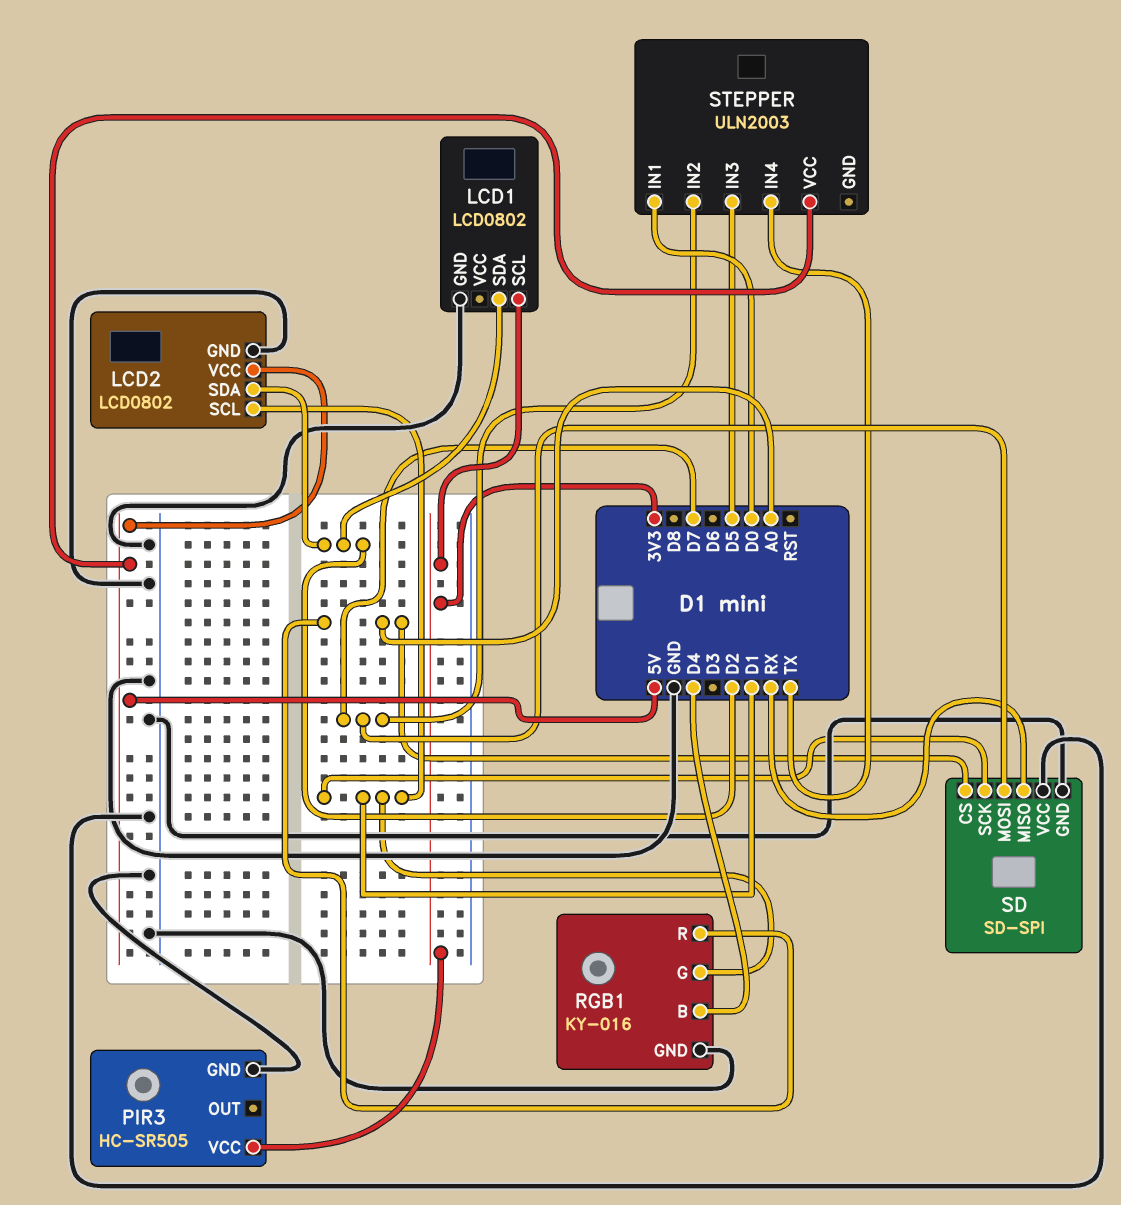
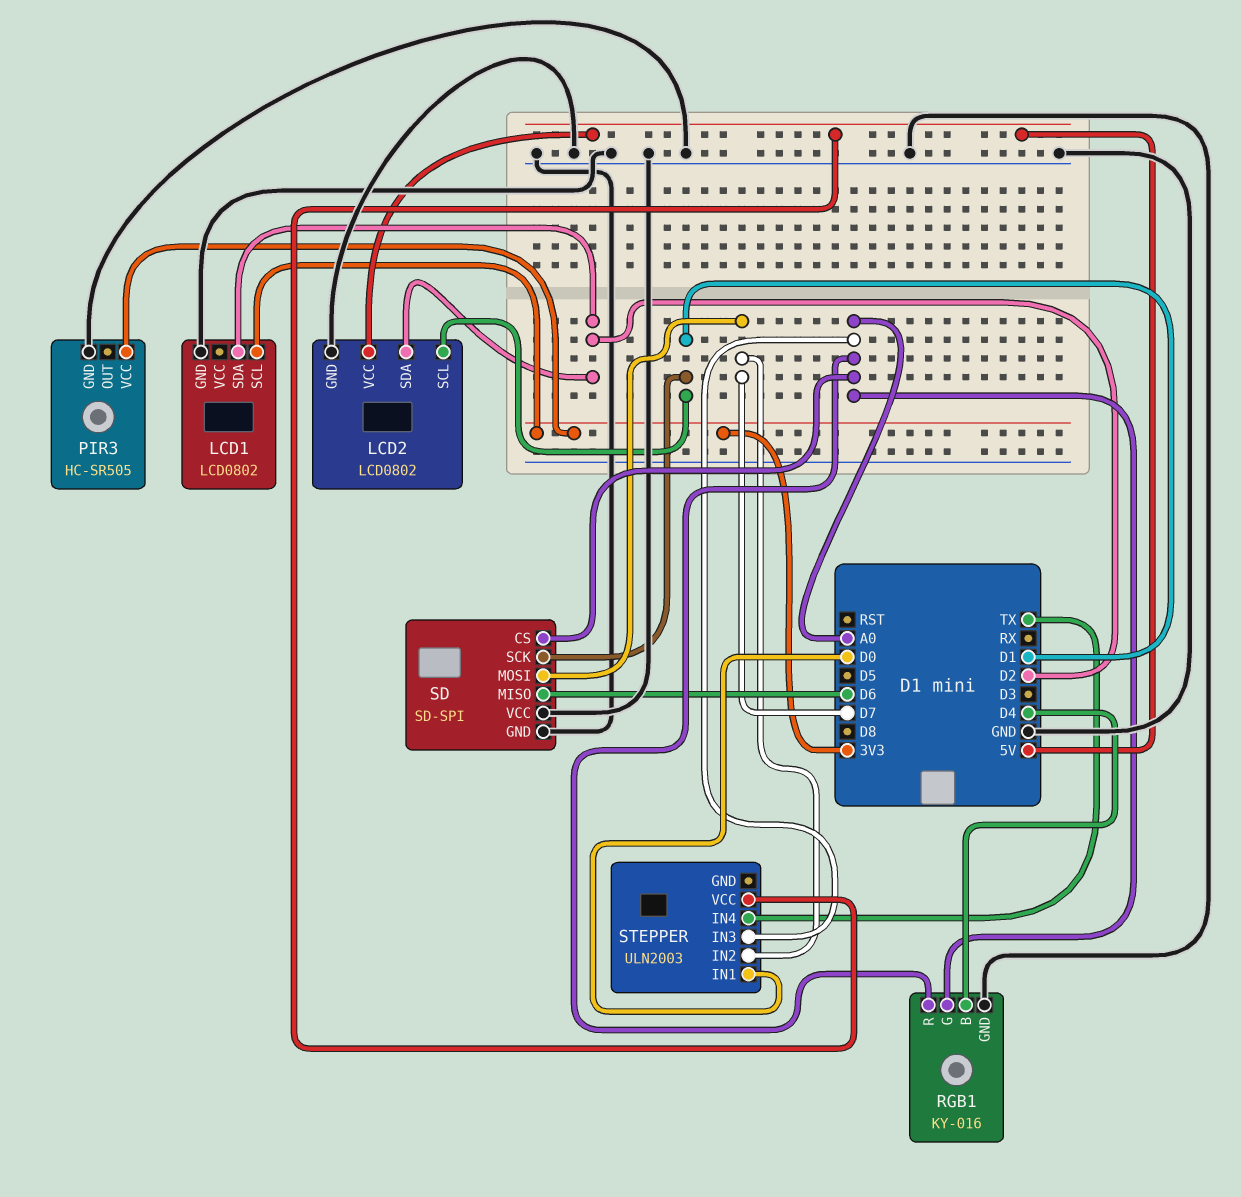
RGB1 pin G: D1 -> A0
SD pin MISO: RX -> D6
STEPPER pin IN3: D5 -> A0

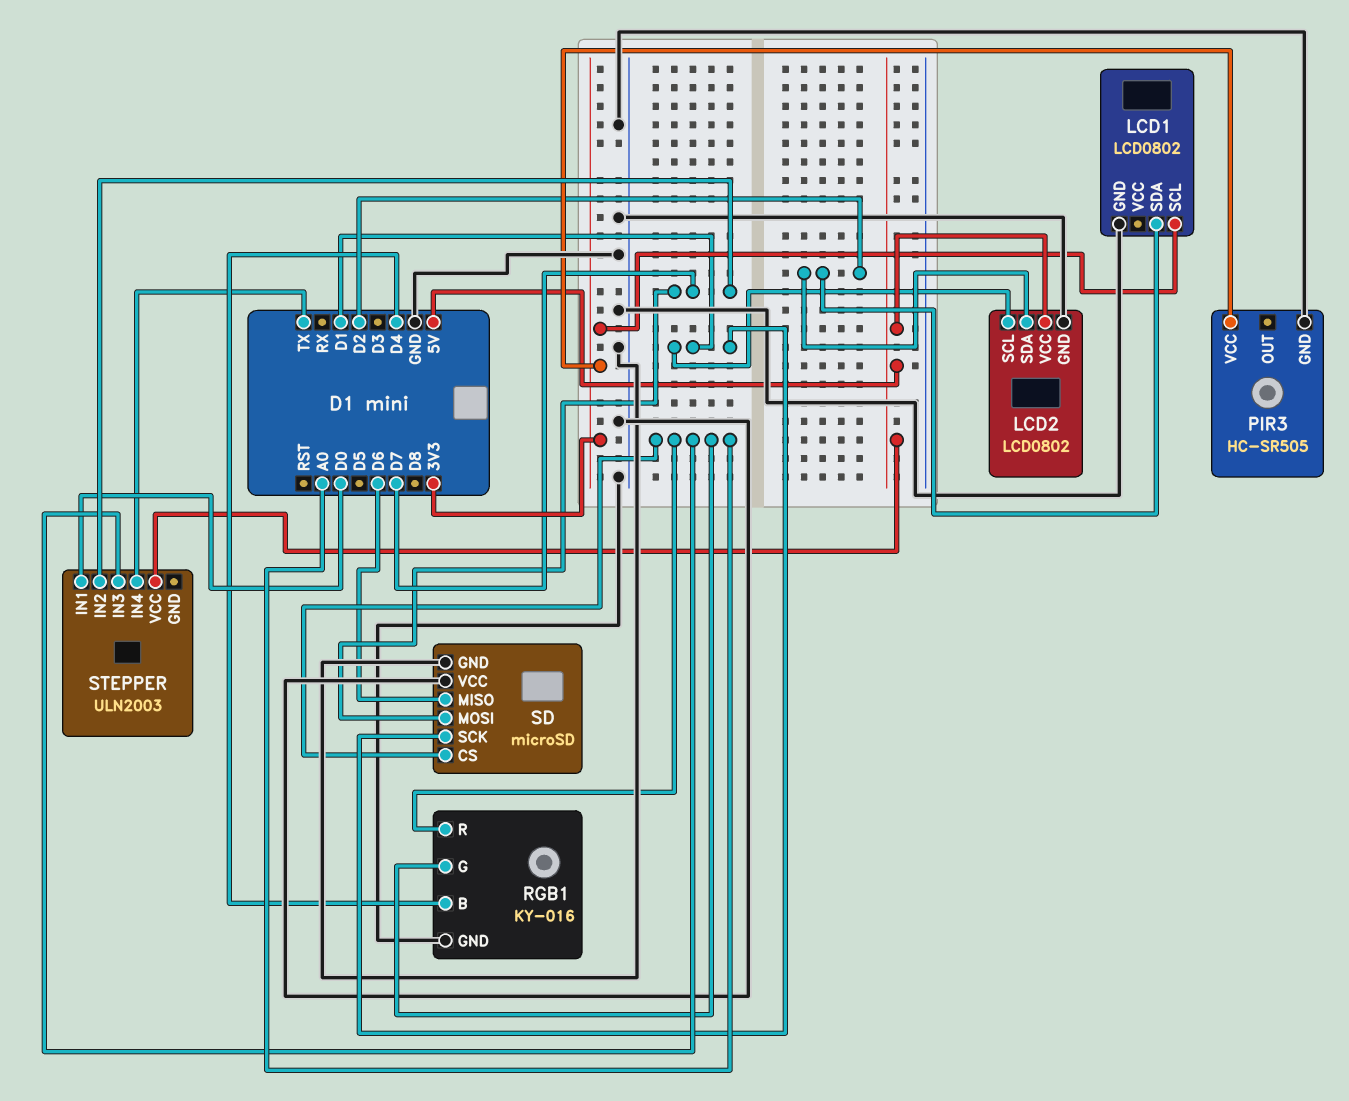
SD: SD-SPI -> microSD

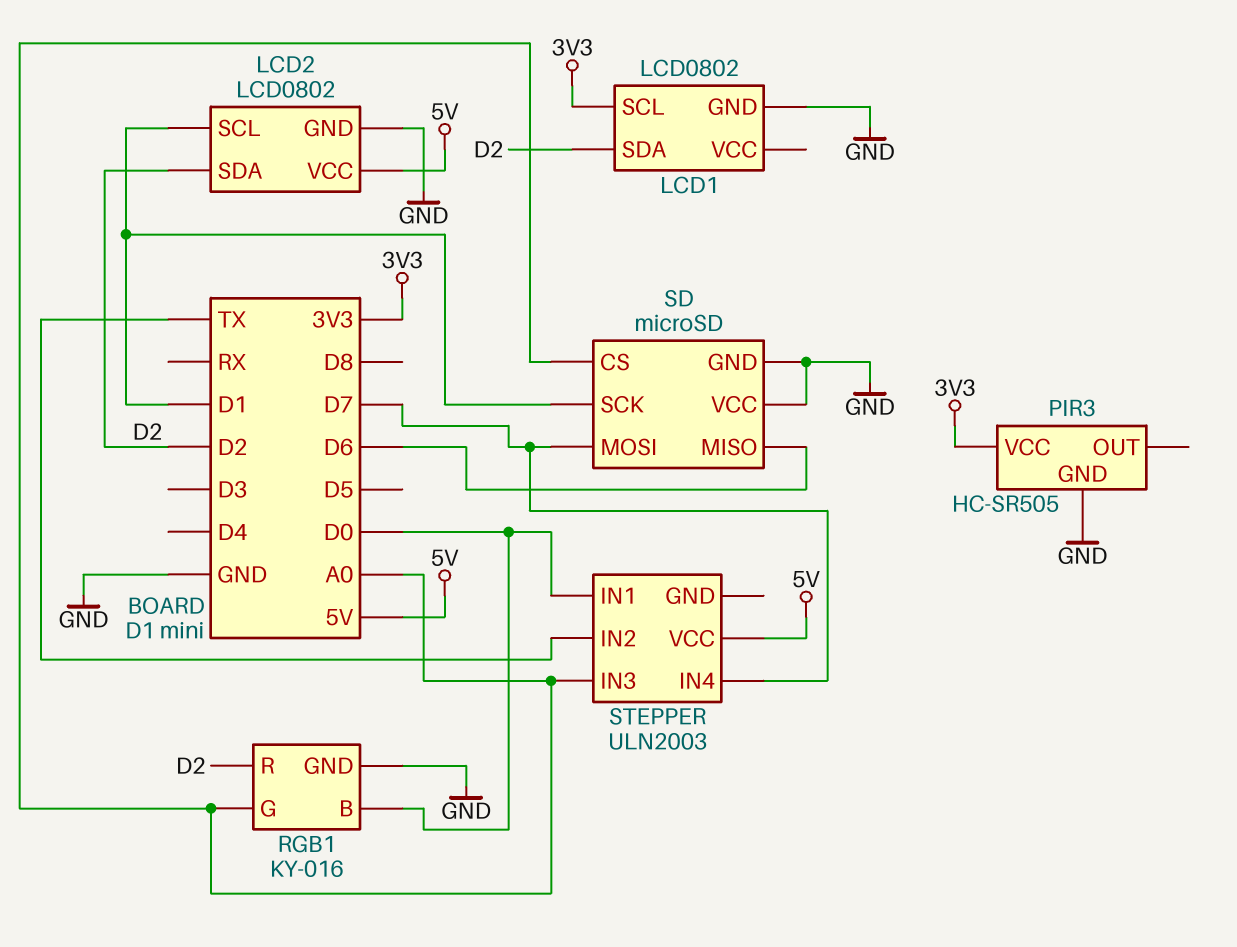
RGB1 pin B: D4 -> D0
RGB1 pin R: A0 -> D2
STEPPER pin IN2: D7 -> TX
STEPPER pin IN4: TX -> D7

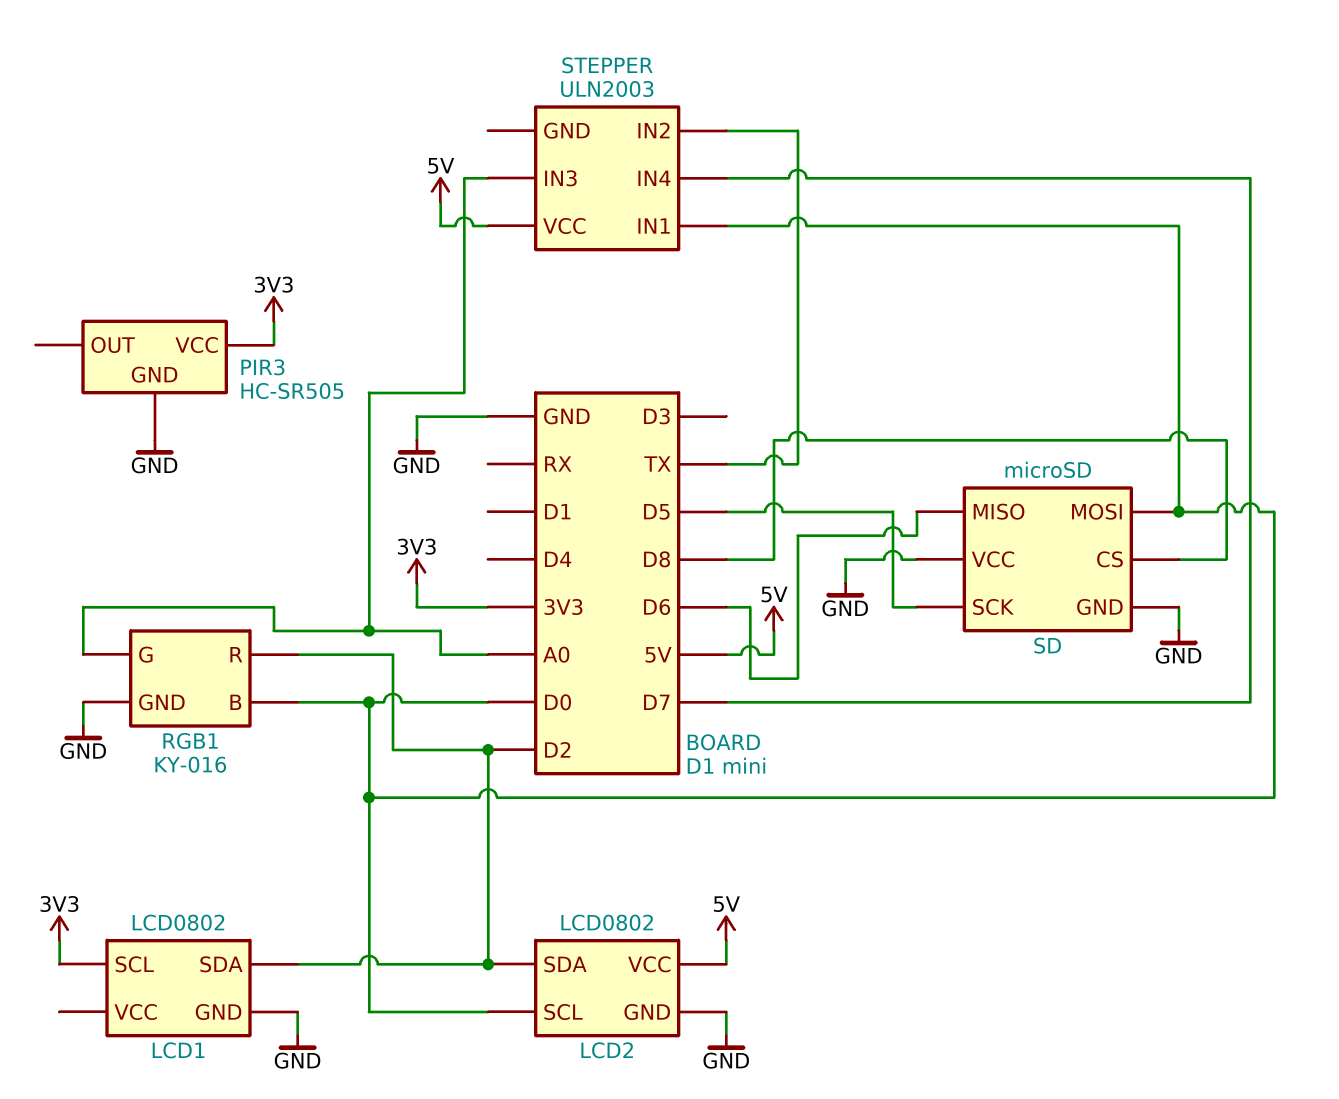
LCD2 pin SCL: D1 -> D0
SD pin CS: A0 -> D8
SD pin MOSI: D7 -> D0
SD pin SCK: D1 -> D5

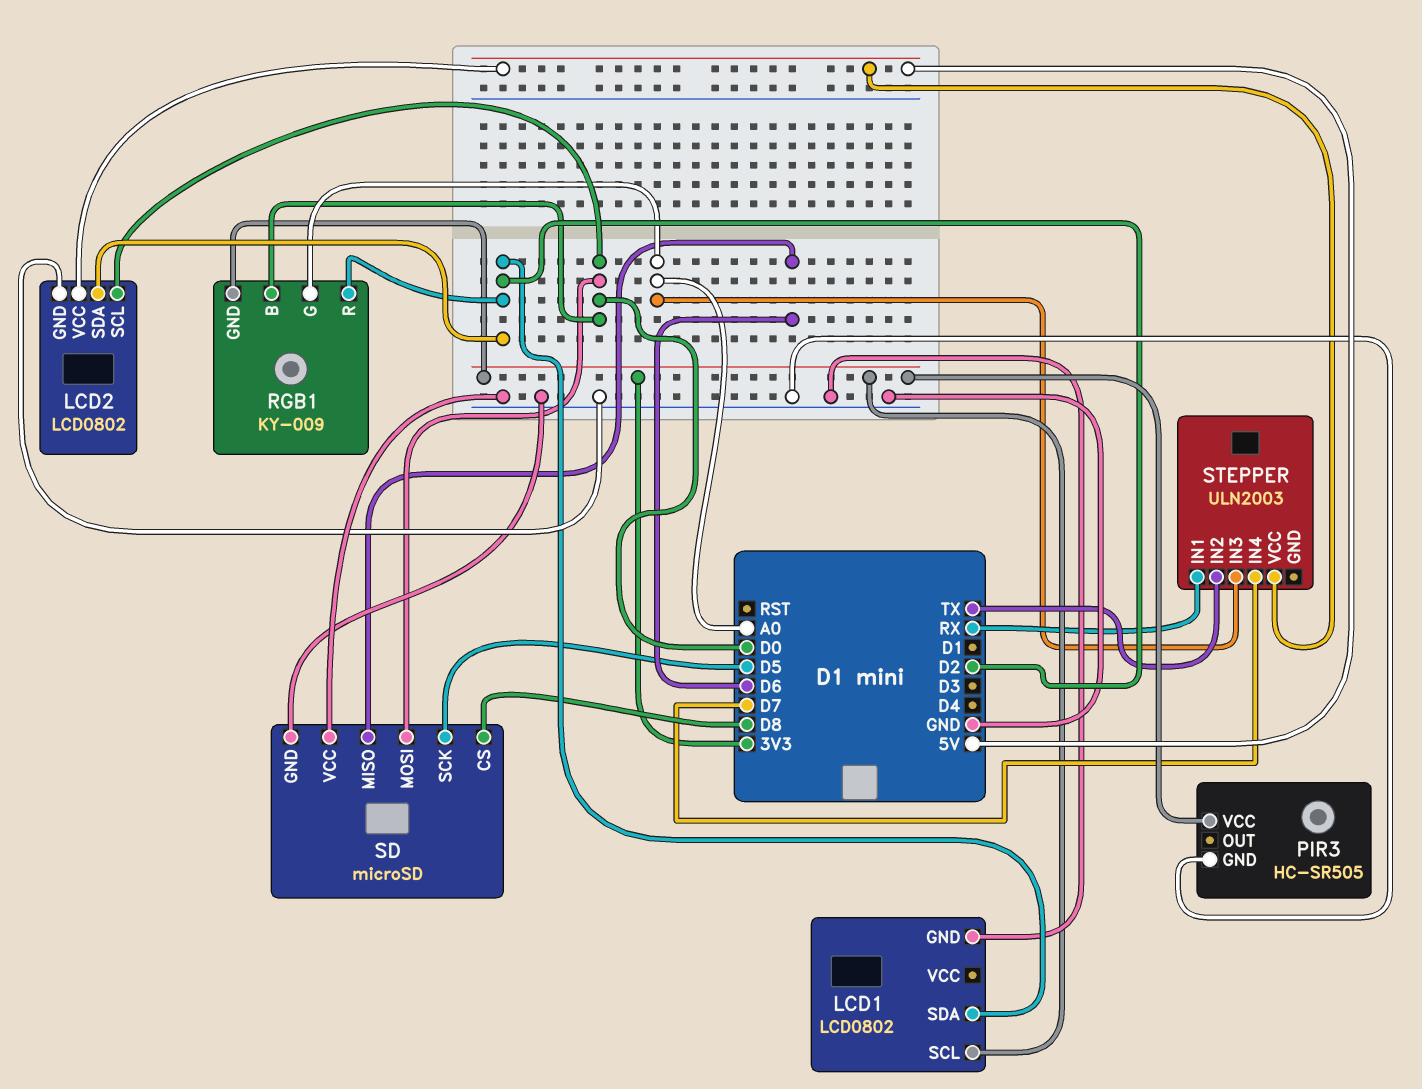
RGB1: KY-016 -> KY-009
RGB1 pin GND: GND -> 3V3
STEPPER pin IN1: D0 -> RX

